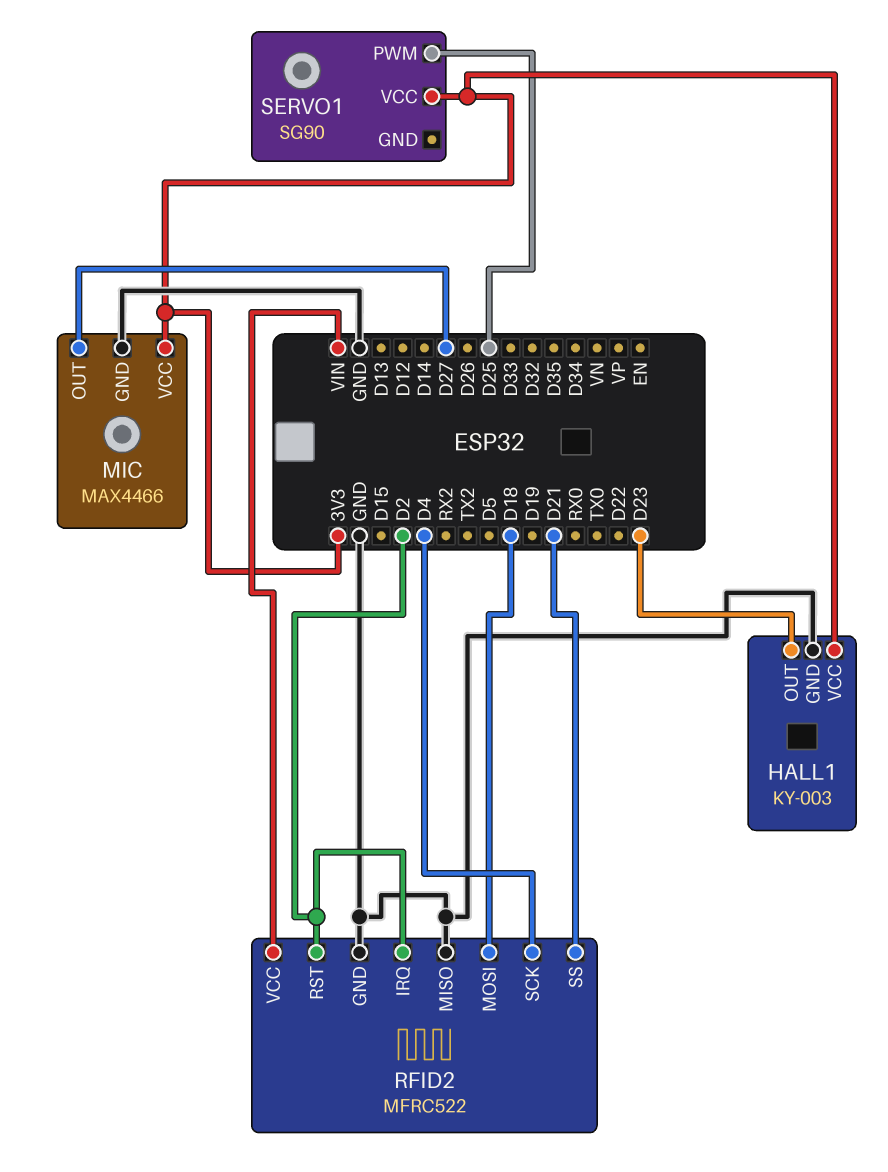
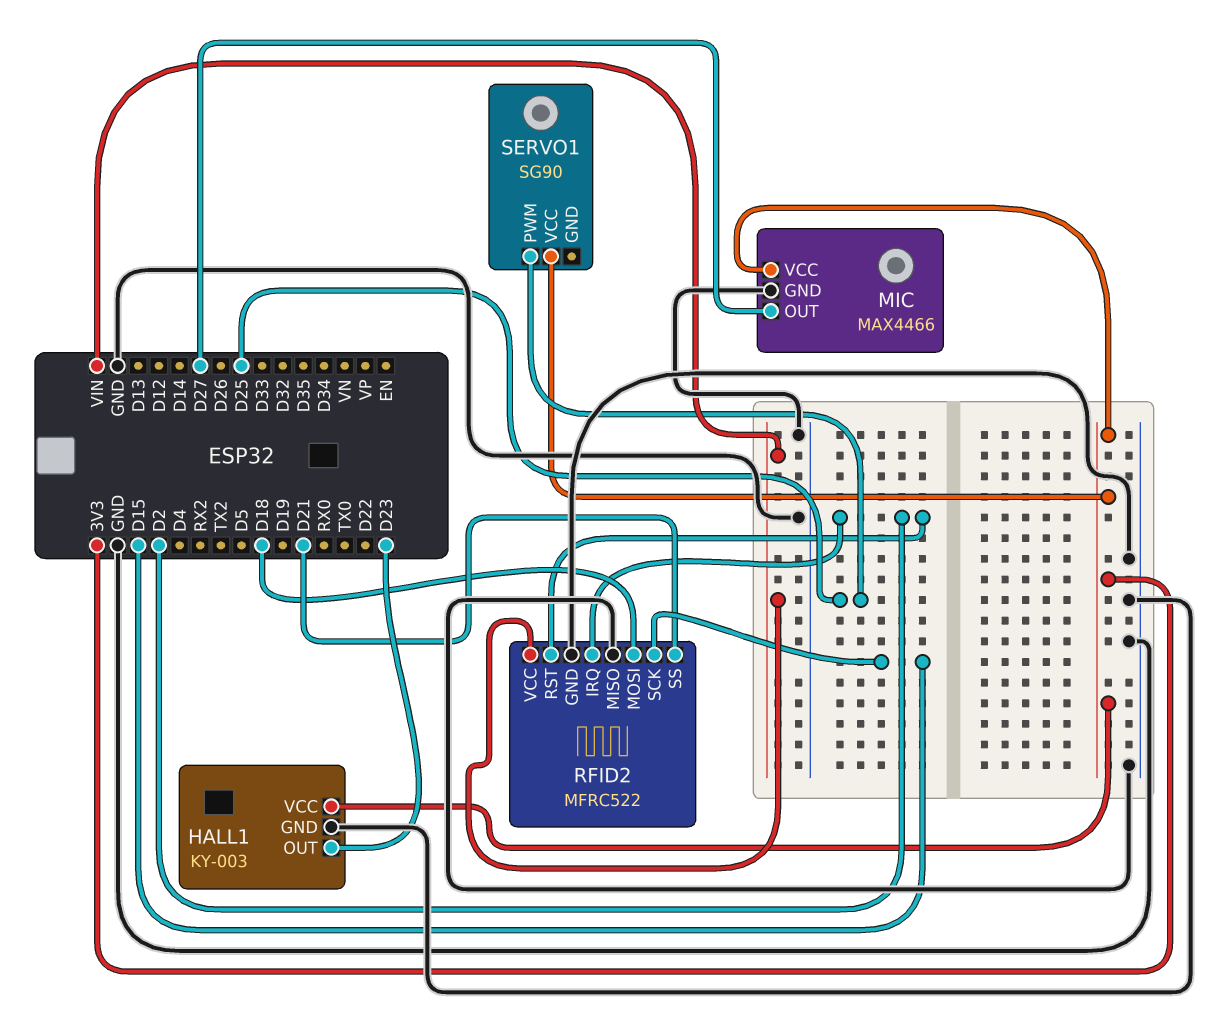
RFID2 pin SCK: D4 -> D15

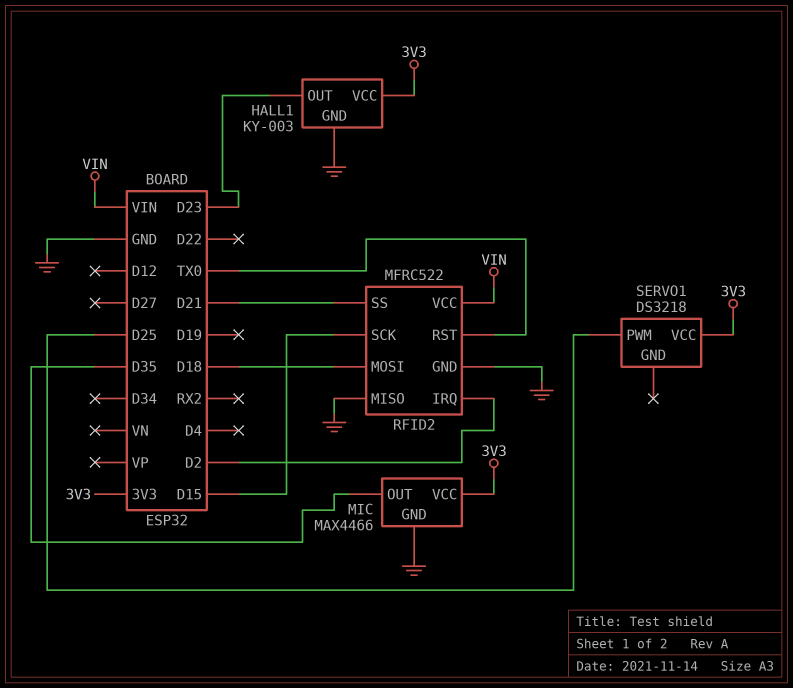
MIC pin OUT: D27 -> D35
RFID2 pin RST: D2 -> TX0
SERVO1: SG90 -> DS3218

